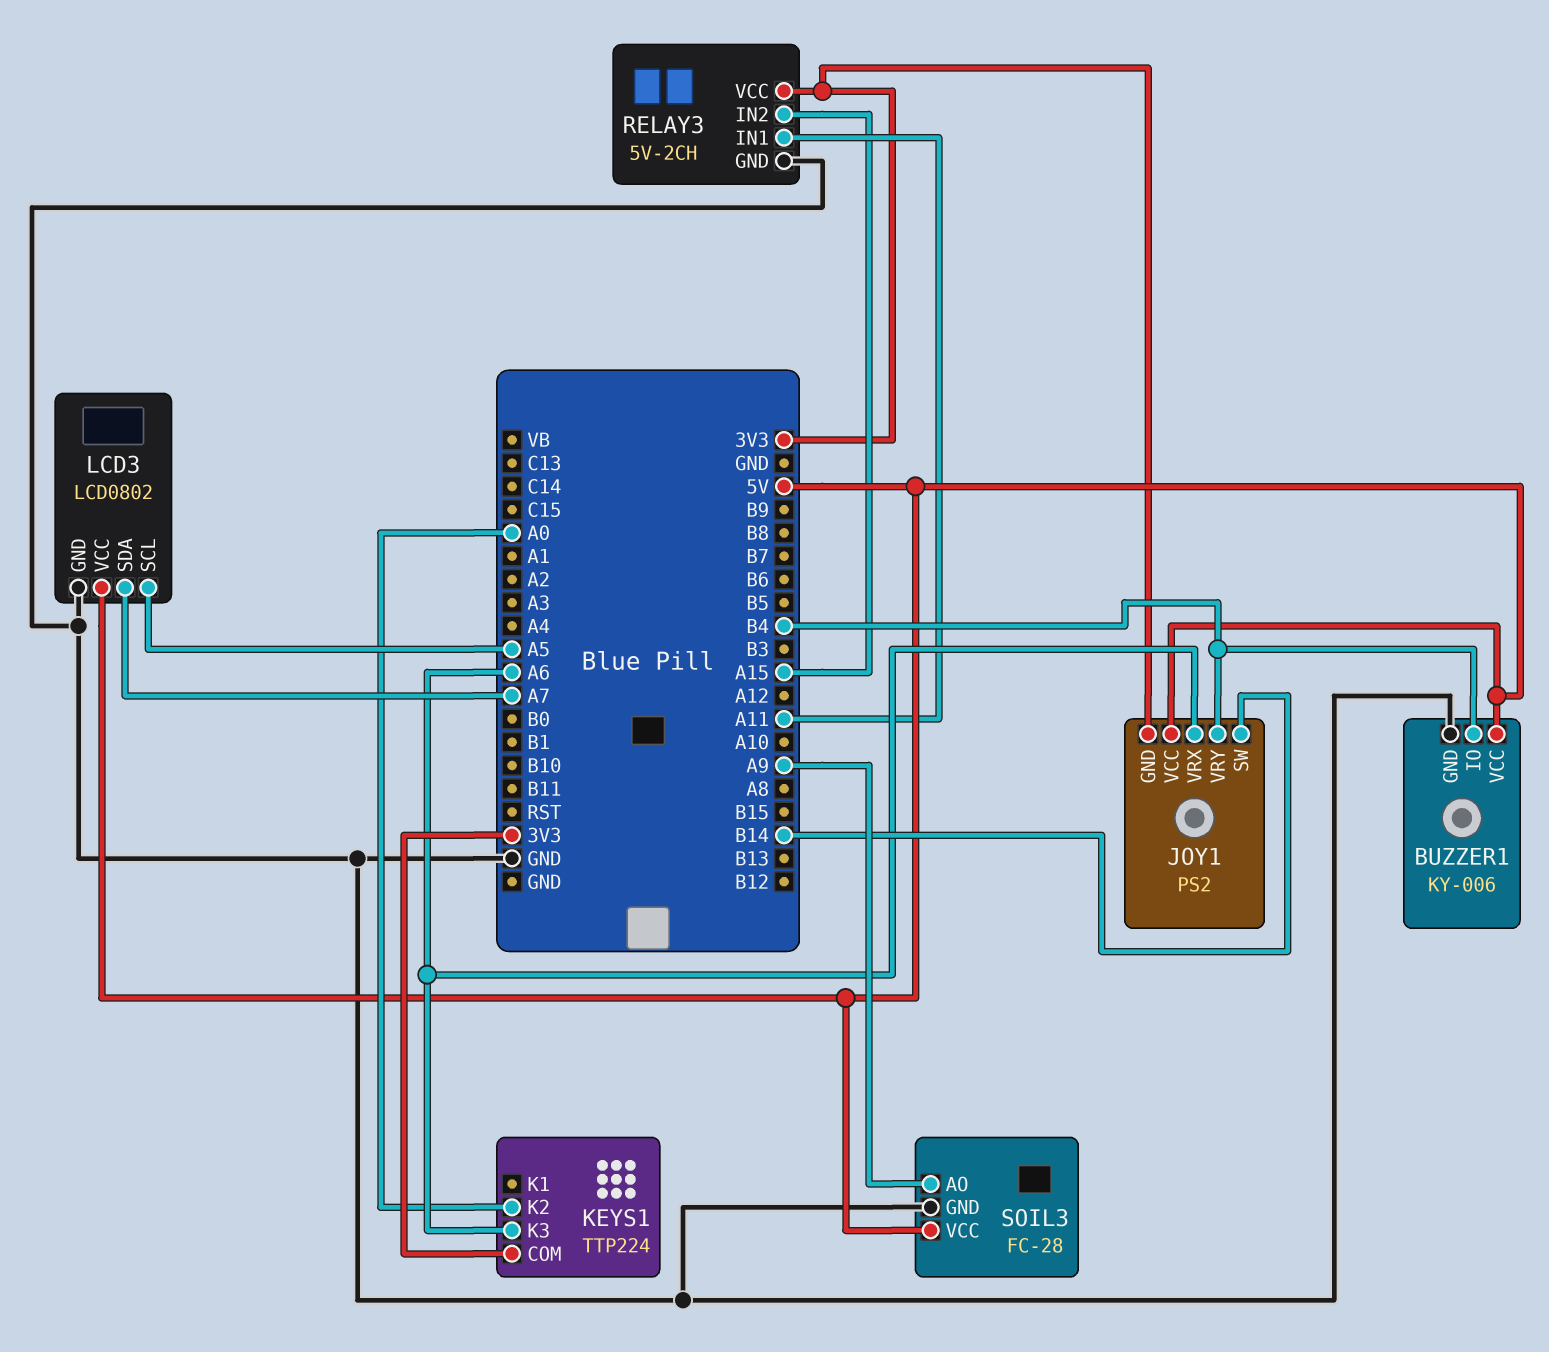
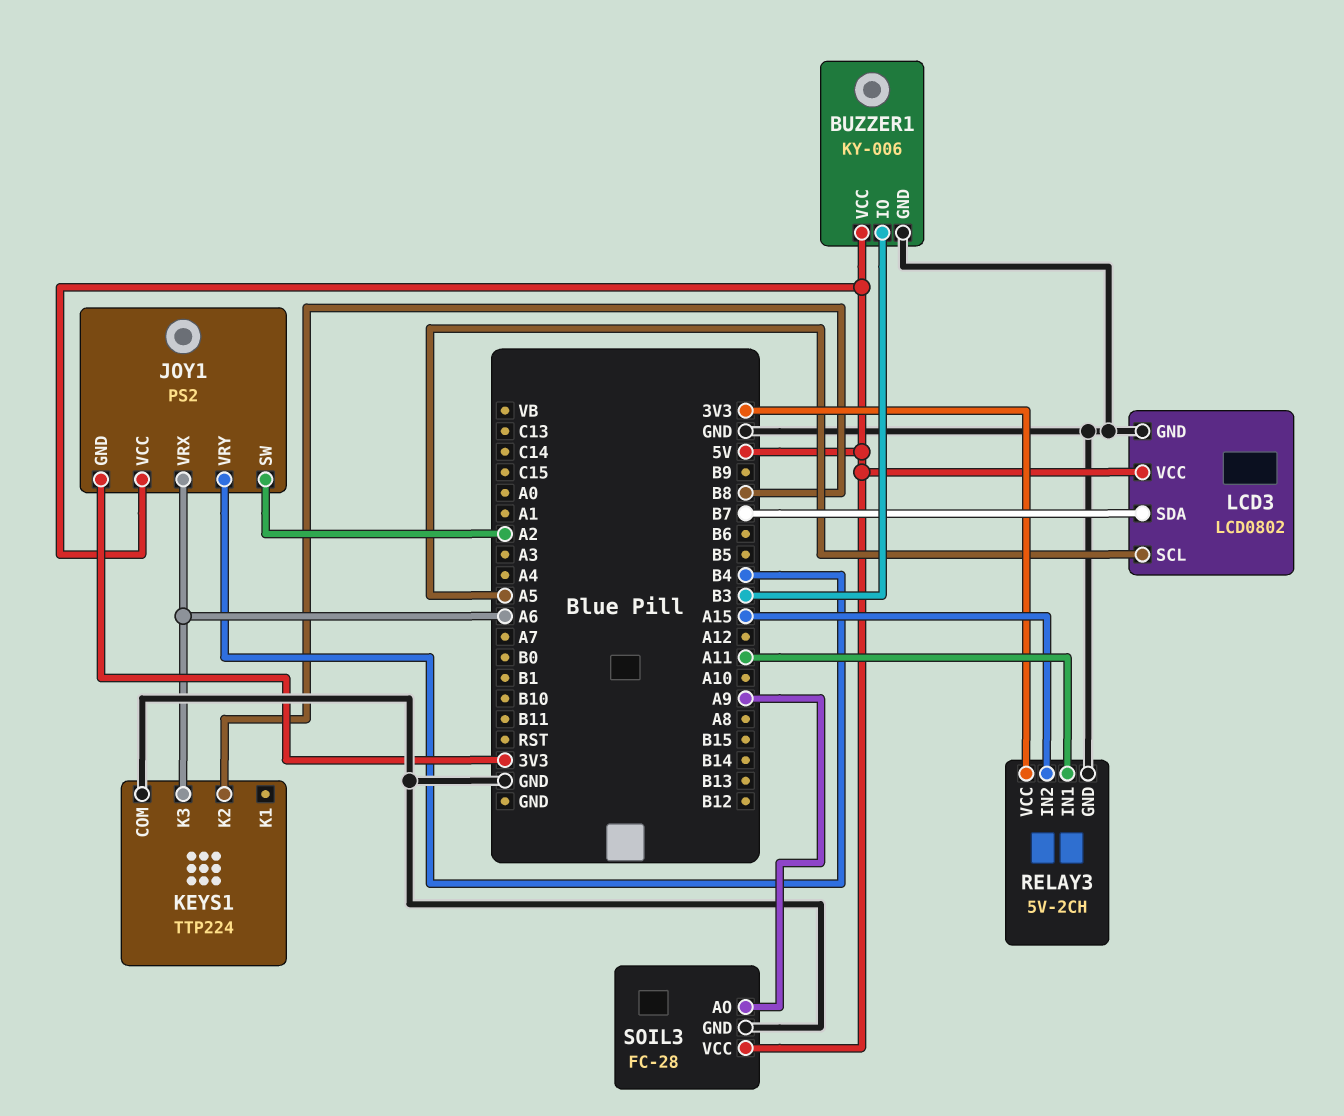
BUZZER1 pin IO: B4 -> B3
JOY1 pin SW: B14 -> A2
KEYS1 pin COM: 3V3 -> GND
KEYS1 pin K2: A0 -> B8
LCD3 pin SDA: A7 -> B7

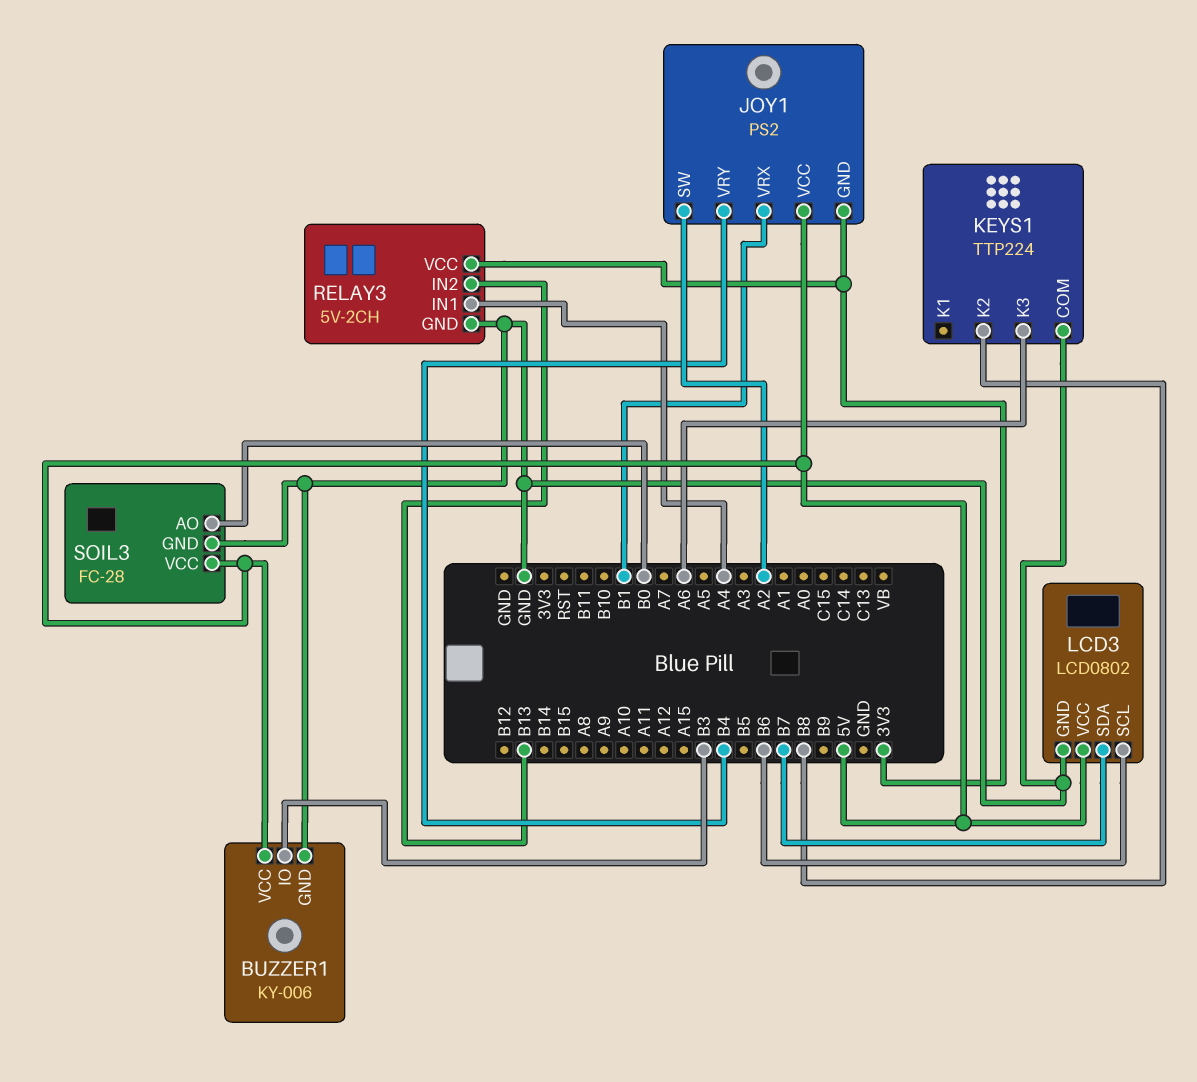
JOY1 pin VRX: A6 -> B1
LCD3 pin SCL: A5 -> B6
RELAY3 pin IN1: A11 -> A4
RELAY3 pin IN2: A15 -> B13
SOIL3 pin AO: A9 -> B0

